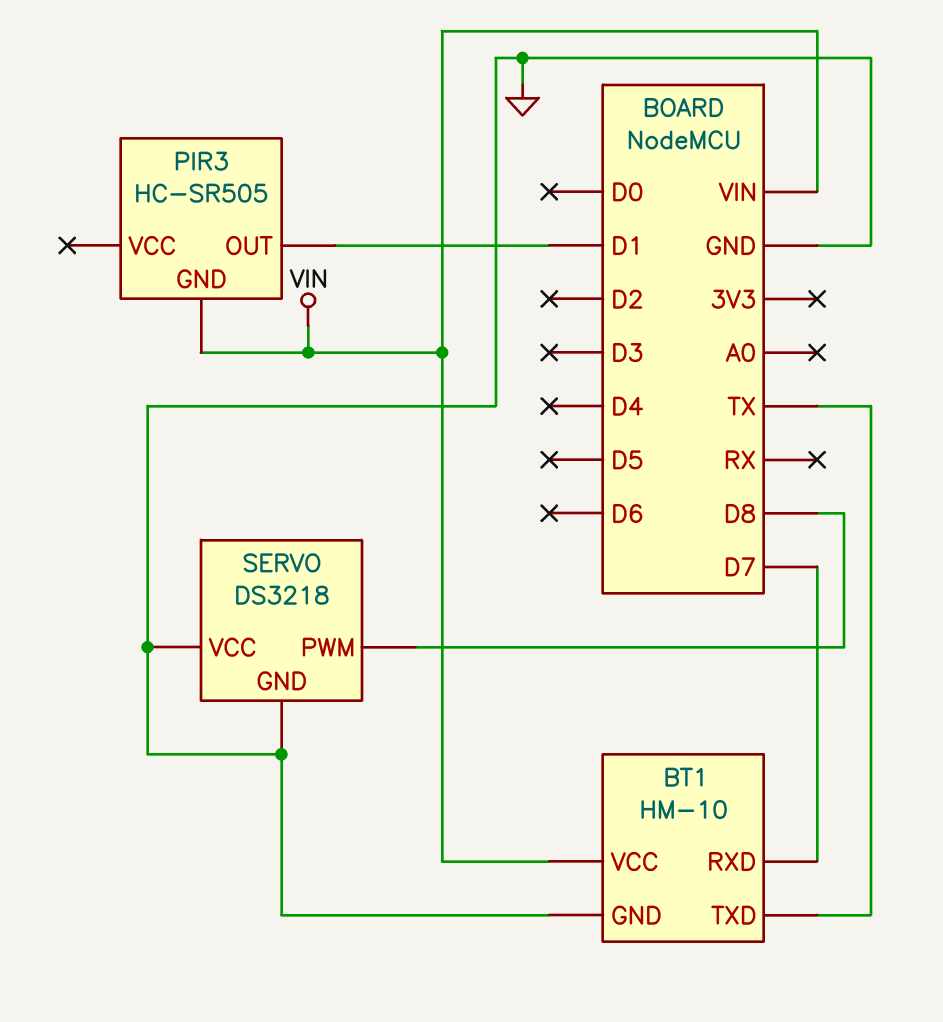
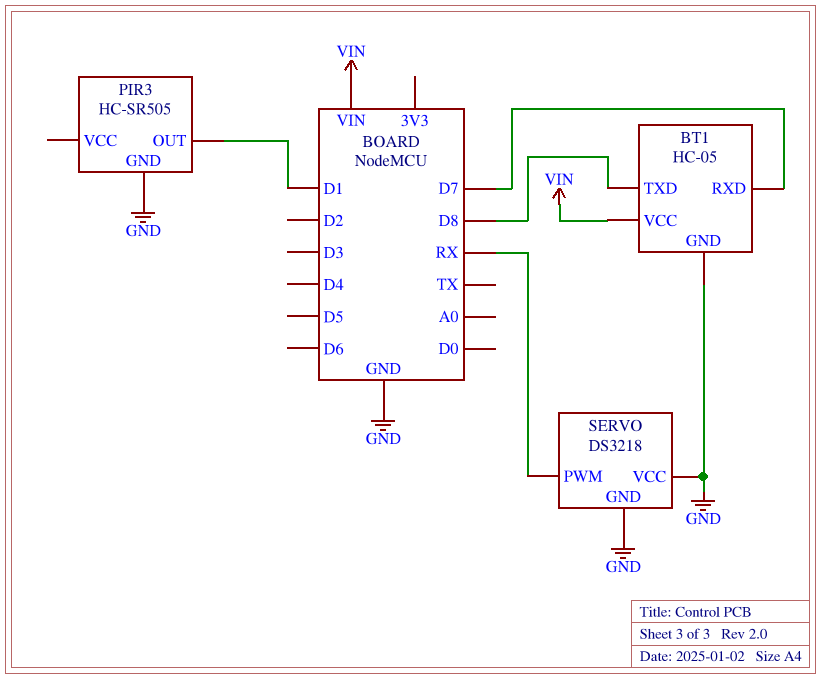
BT1: HM-10 -> HC-05
BT1 pin TXD: TX -> D8
PIR3 pin GND: VIN -> GND
SERVO pin PWM: D8 -> RX

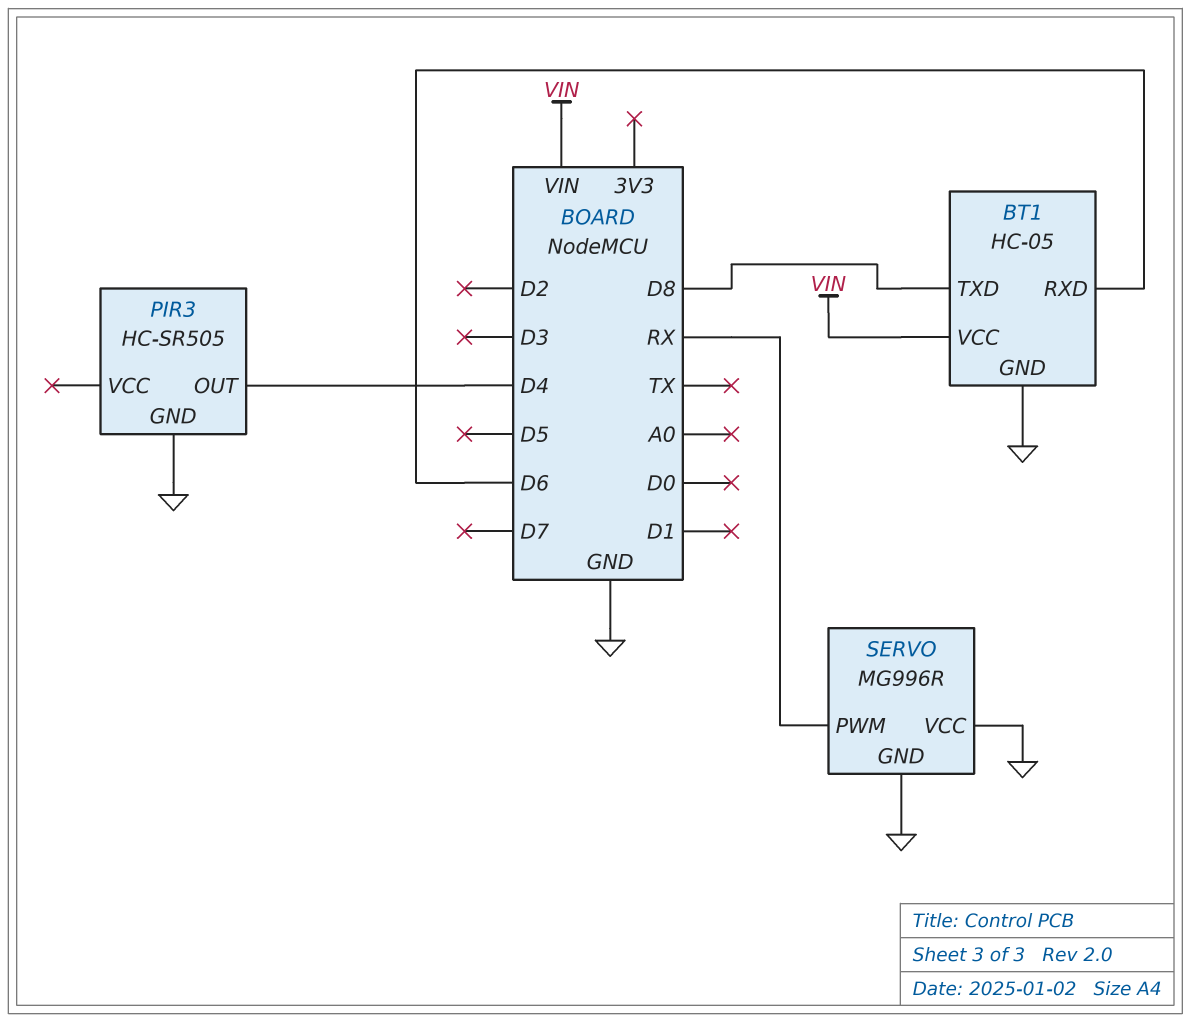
BT1 pin RXD: D7 -> D6
PIR3 pin OUT: D1 -> D4
SERVO: DS3218 -> MG996R

